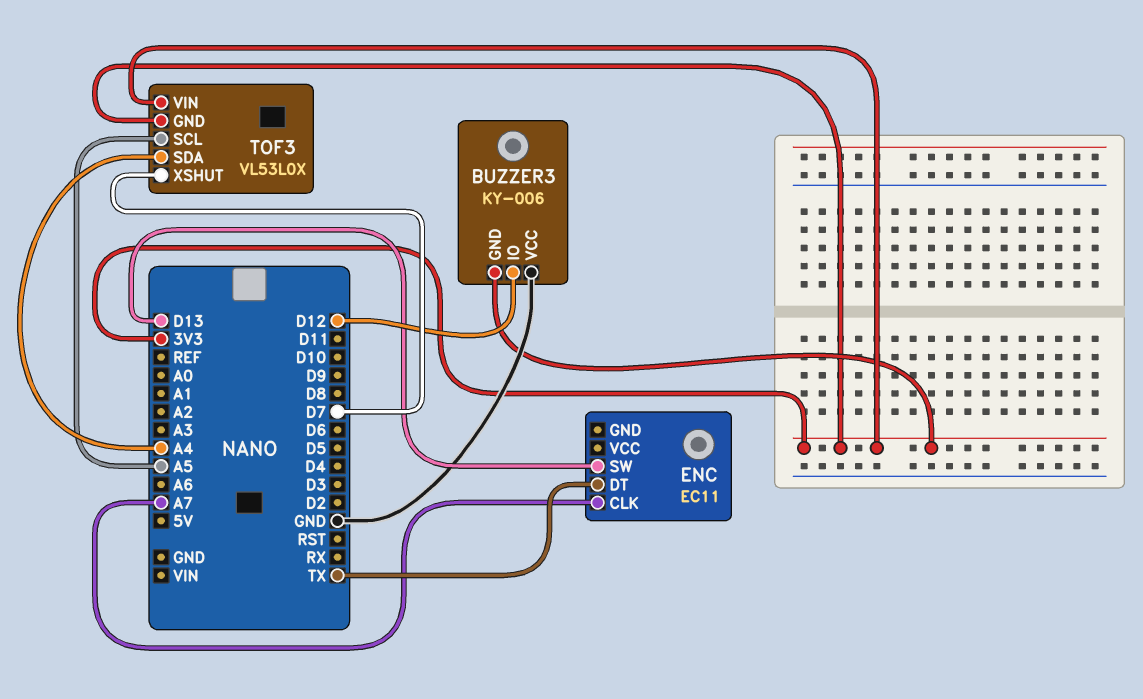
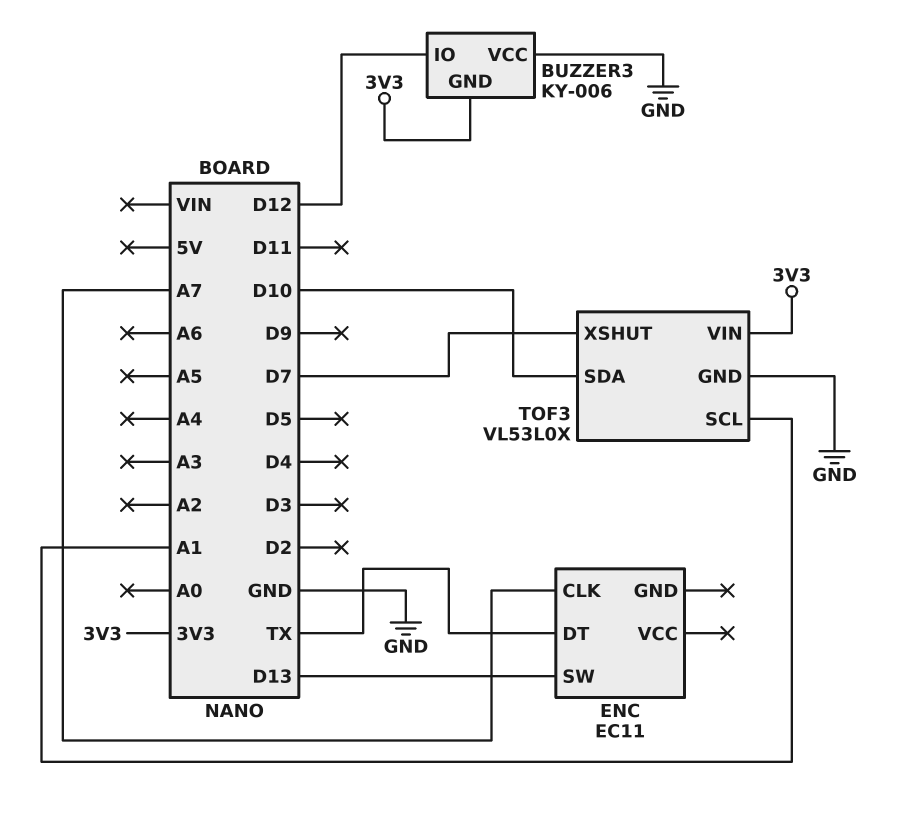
TOF3 pin GND: 3V3 -> GND
TOF3 pin SCL: A5 -> A1
TOF3 pin SDA: A4 -> D10

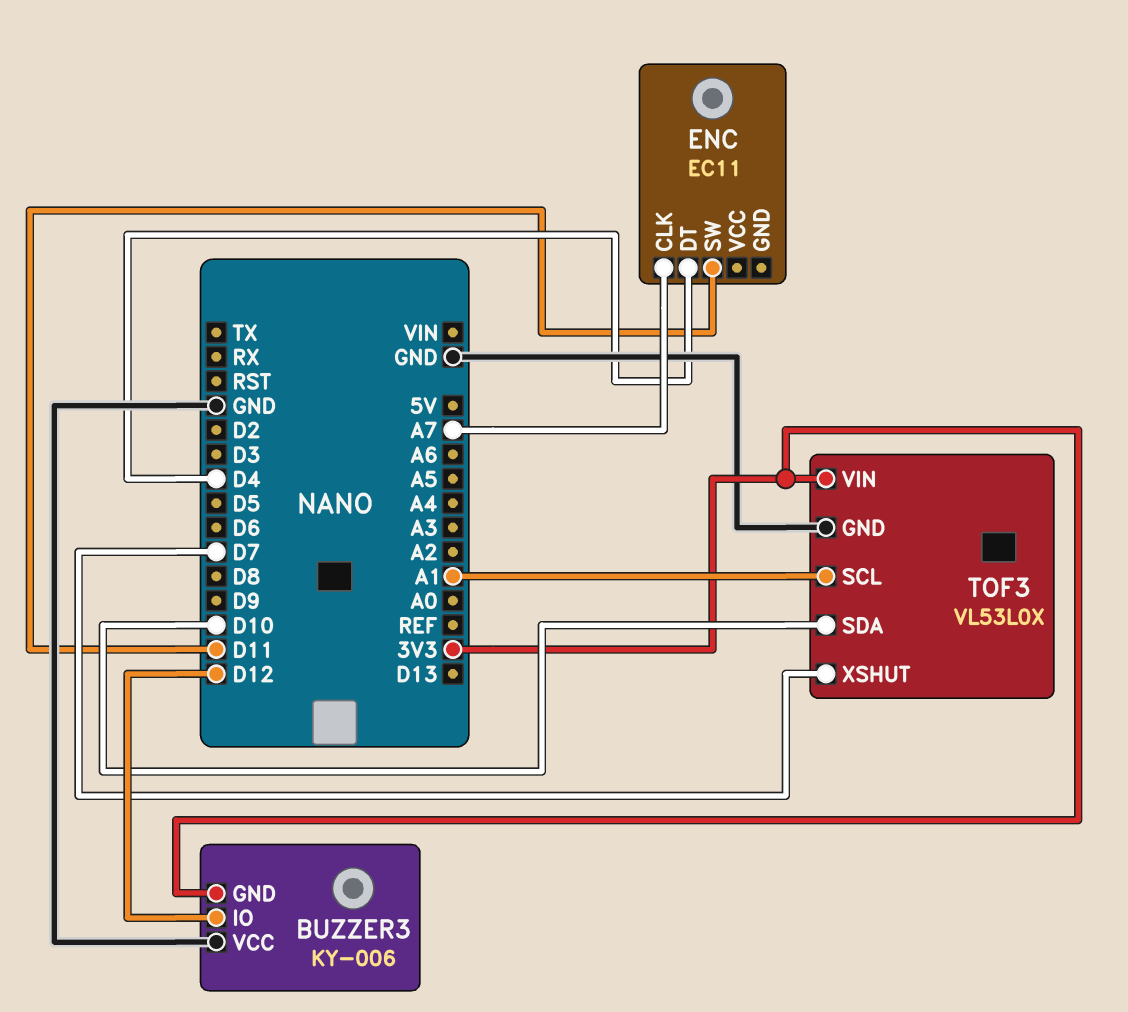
ENC pin DT: TX -> D4
ENC pin SW: D13 -> D11

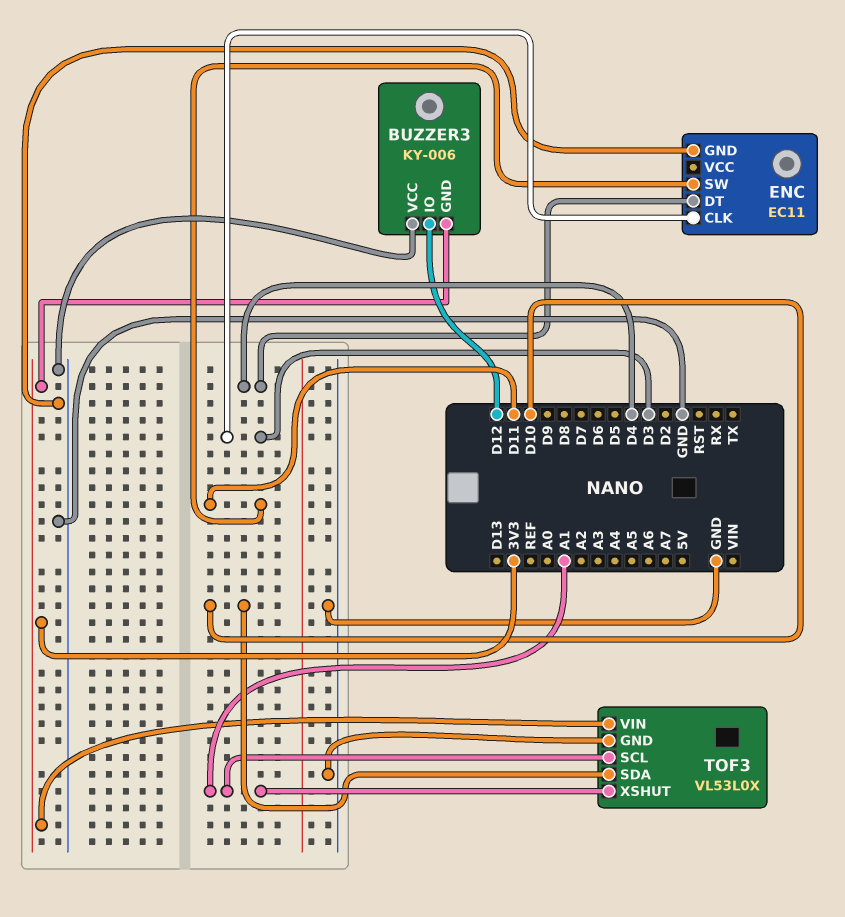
ENC pin CLK: A7 -> D3
ENC pin GND: none -> GND
TOF3 pin XSHUT: D7 -> A1

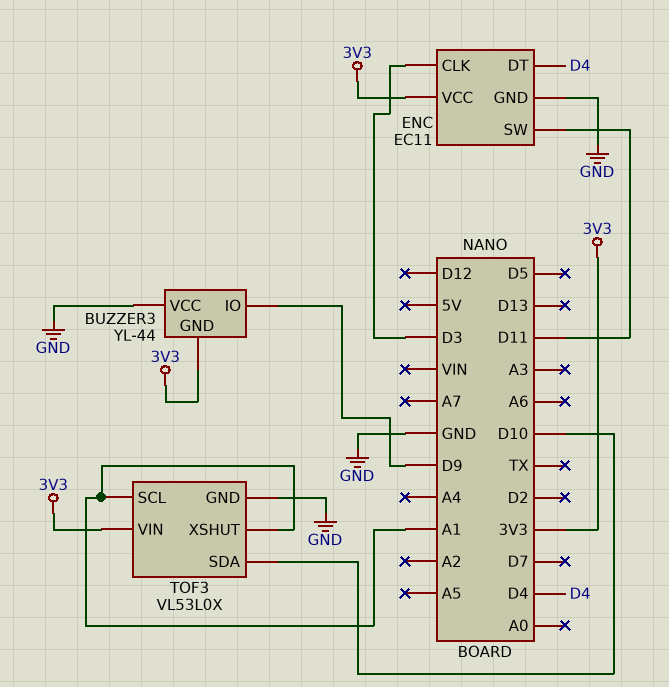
BUZZER3: KY-006 -> YL-44
BUZZER3 pin IO: D12 -> D9
ENC pin VCC: none -> 3V3

